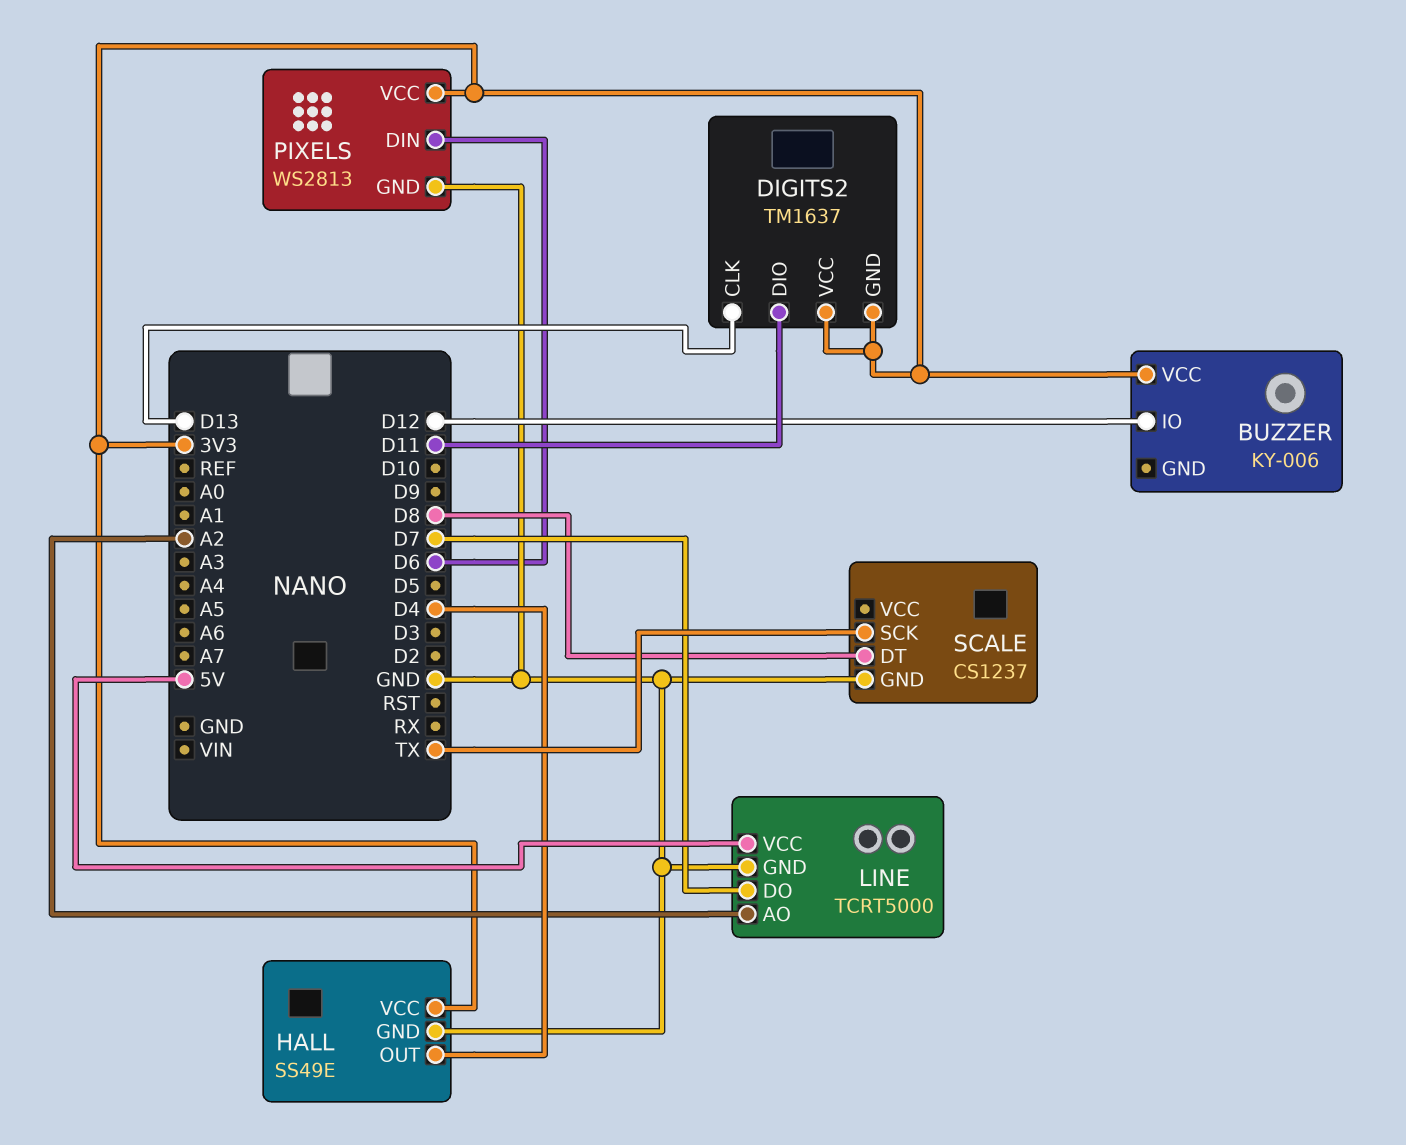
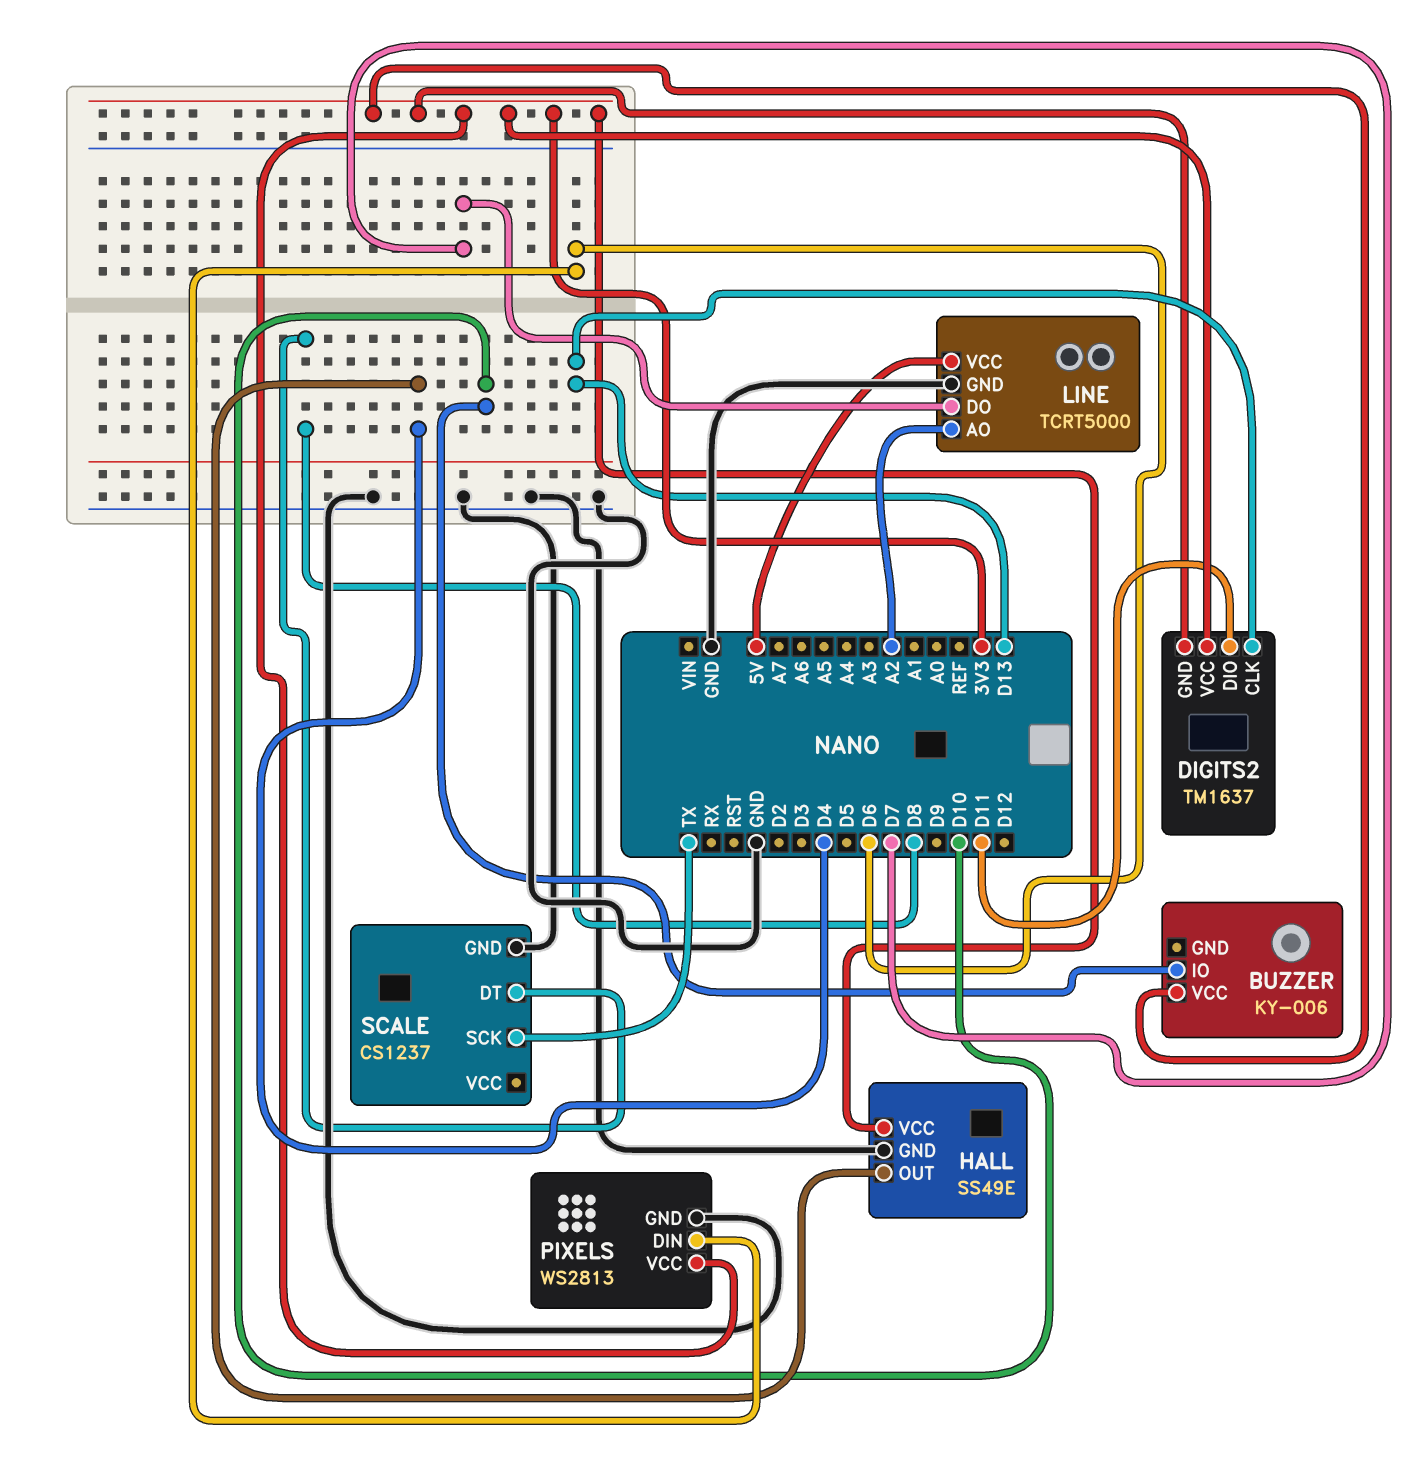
BUZZER pin IO: D12 -> D10

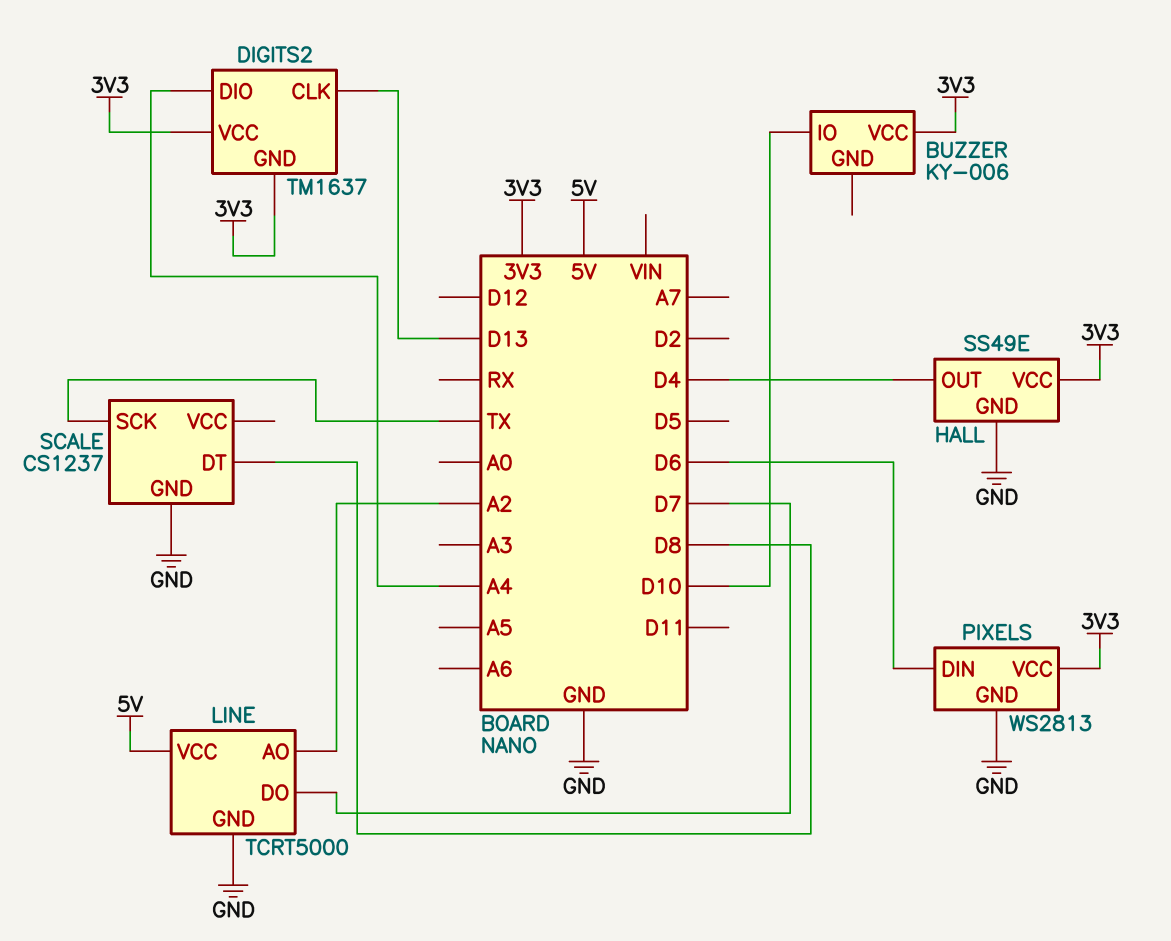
DIGITS2 pin DIO: D11 -> A4

